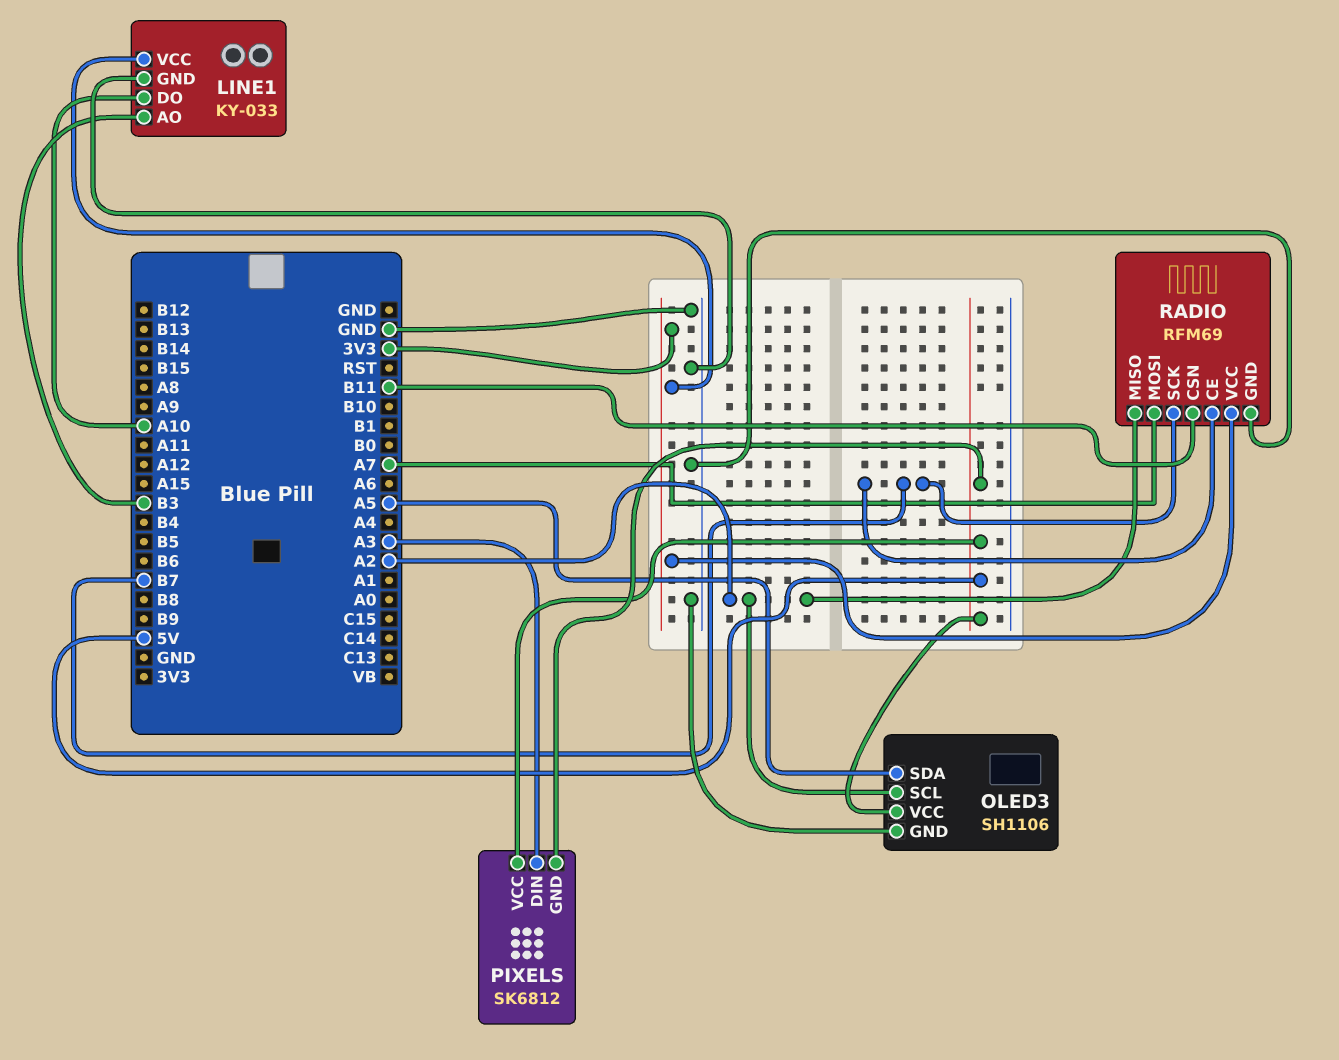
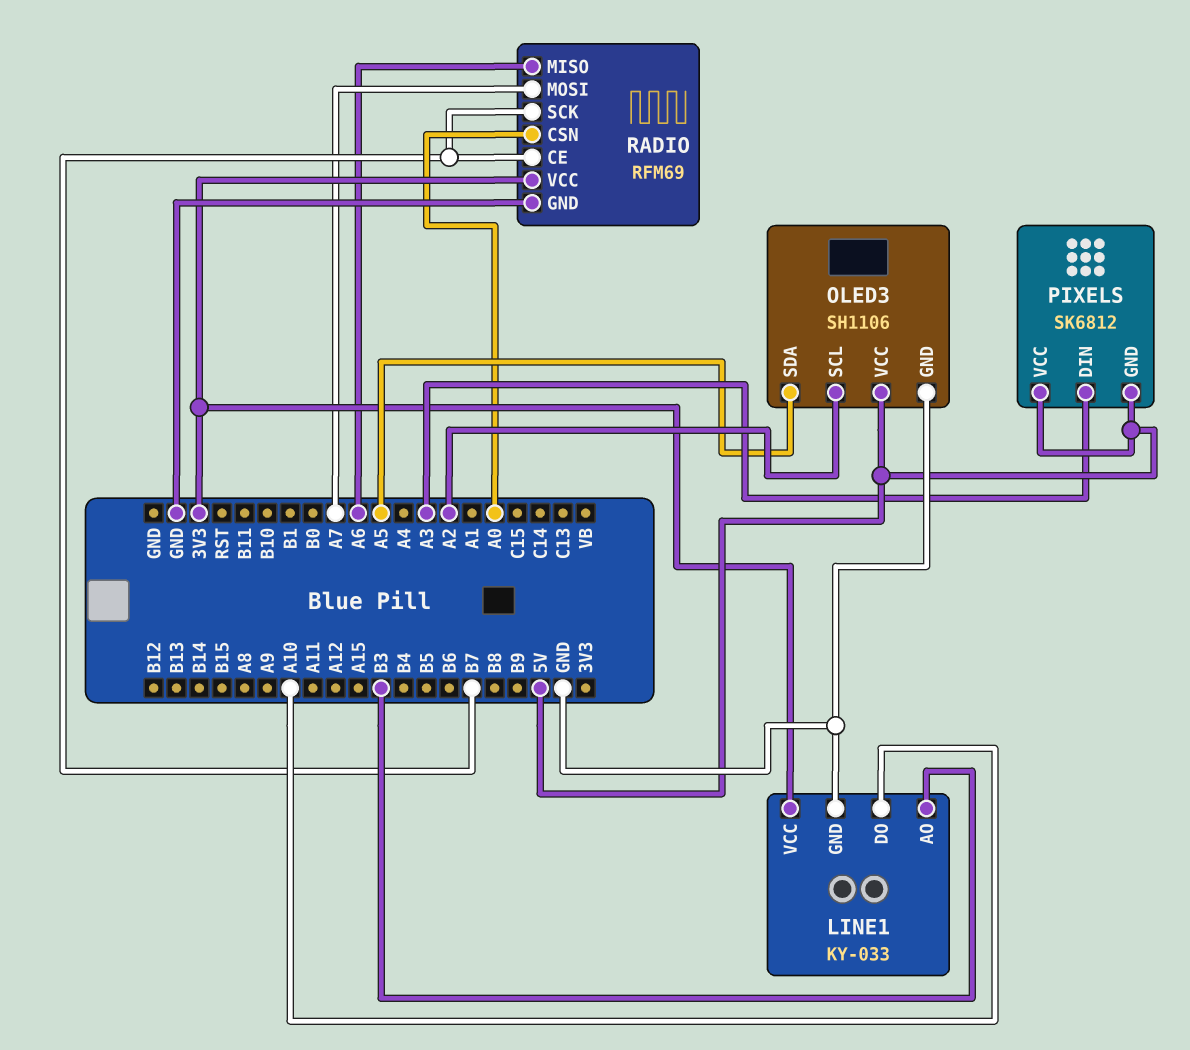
RADIO pin CSN: B11 -> A0
RADIO pin MISO: A2 -> A6

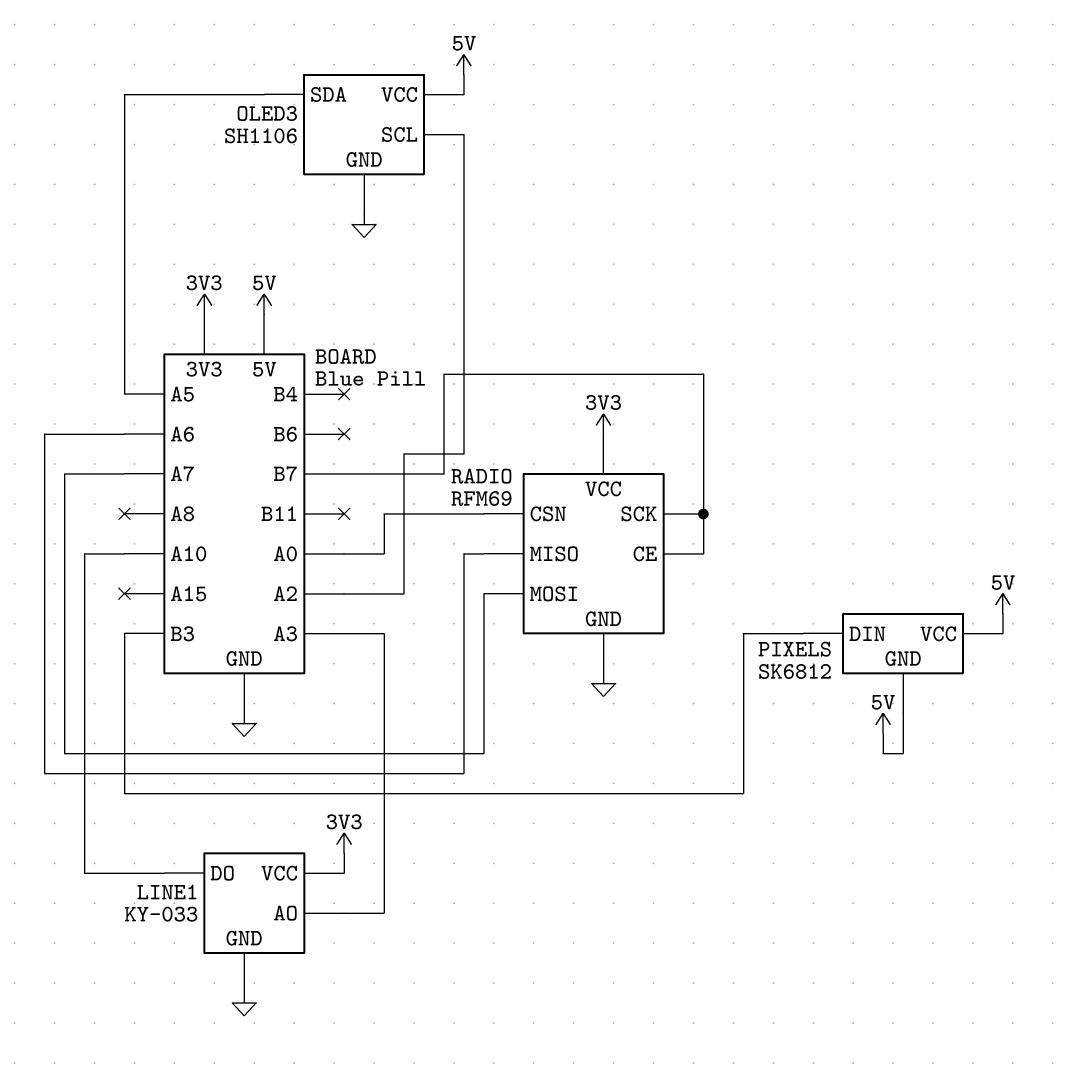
LINE1 pin AO: B3 -> A3
PIXELS pin DIN: A3 -> B3

